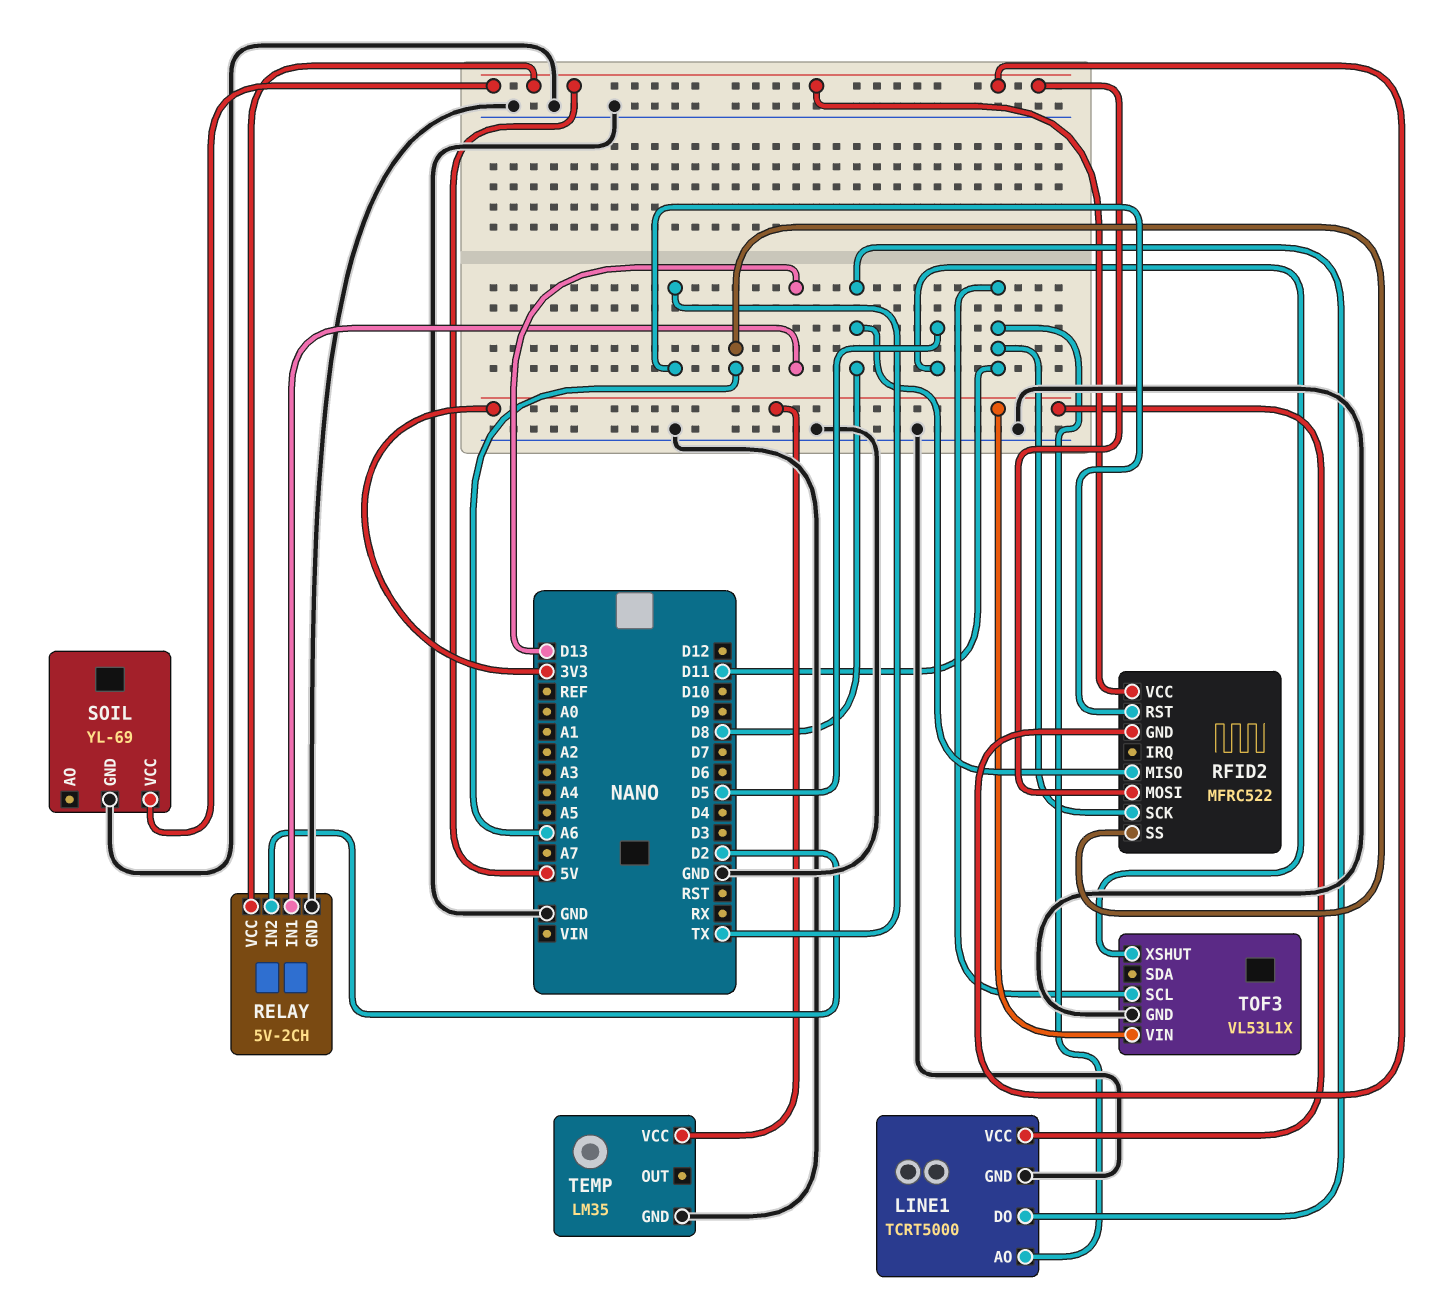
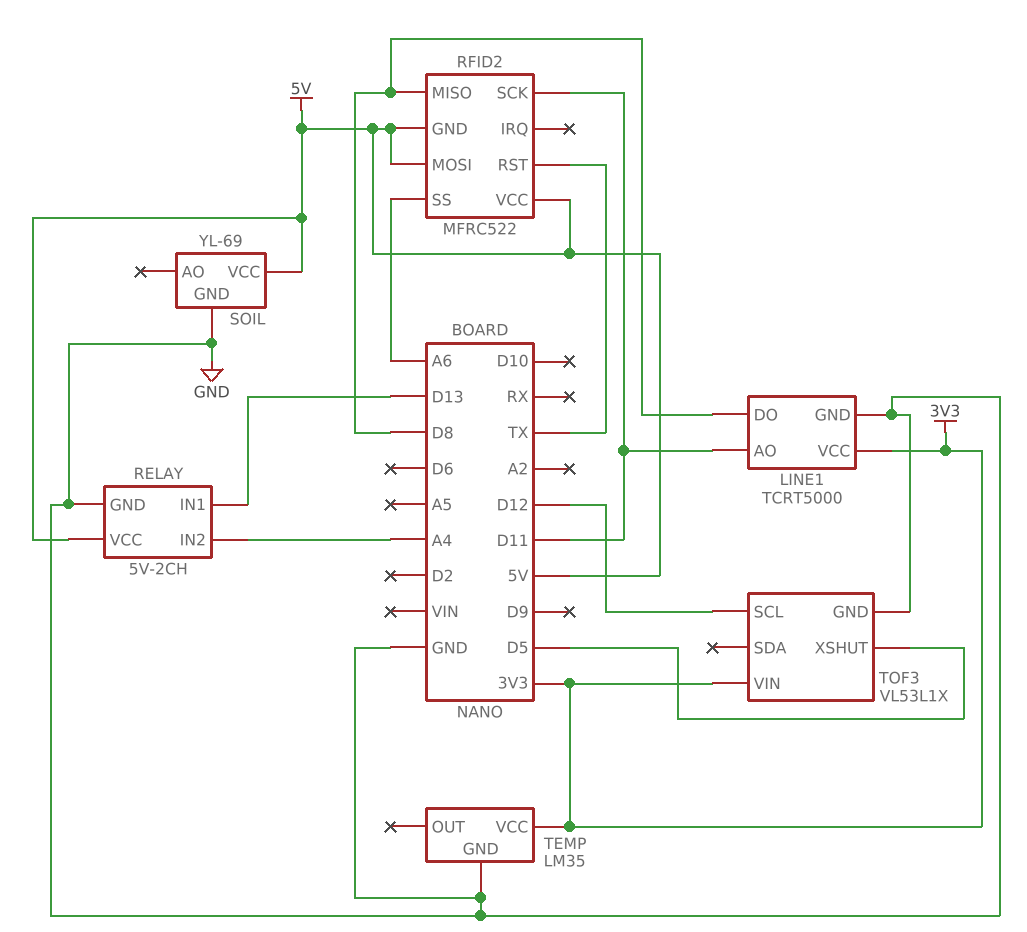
RELAY pin IN2: D2 -> A4
TOF3 pin SCL: D11 -> D12

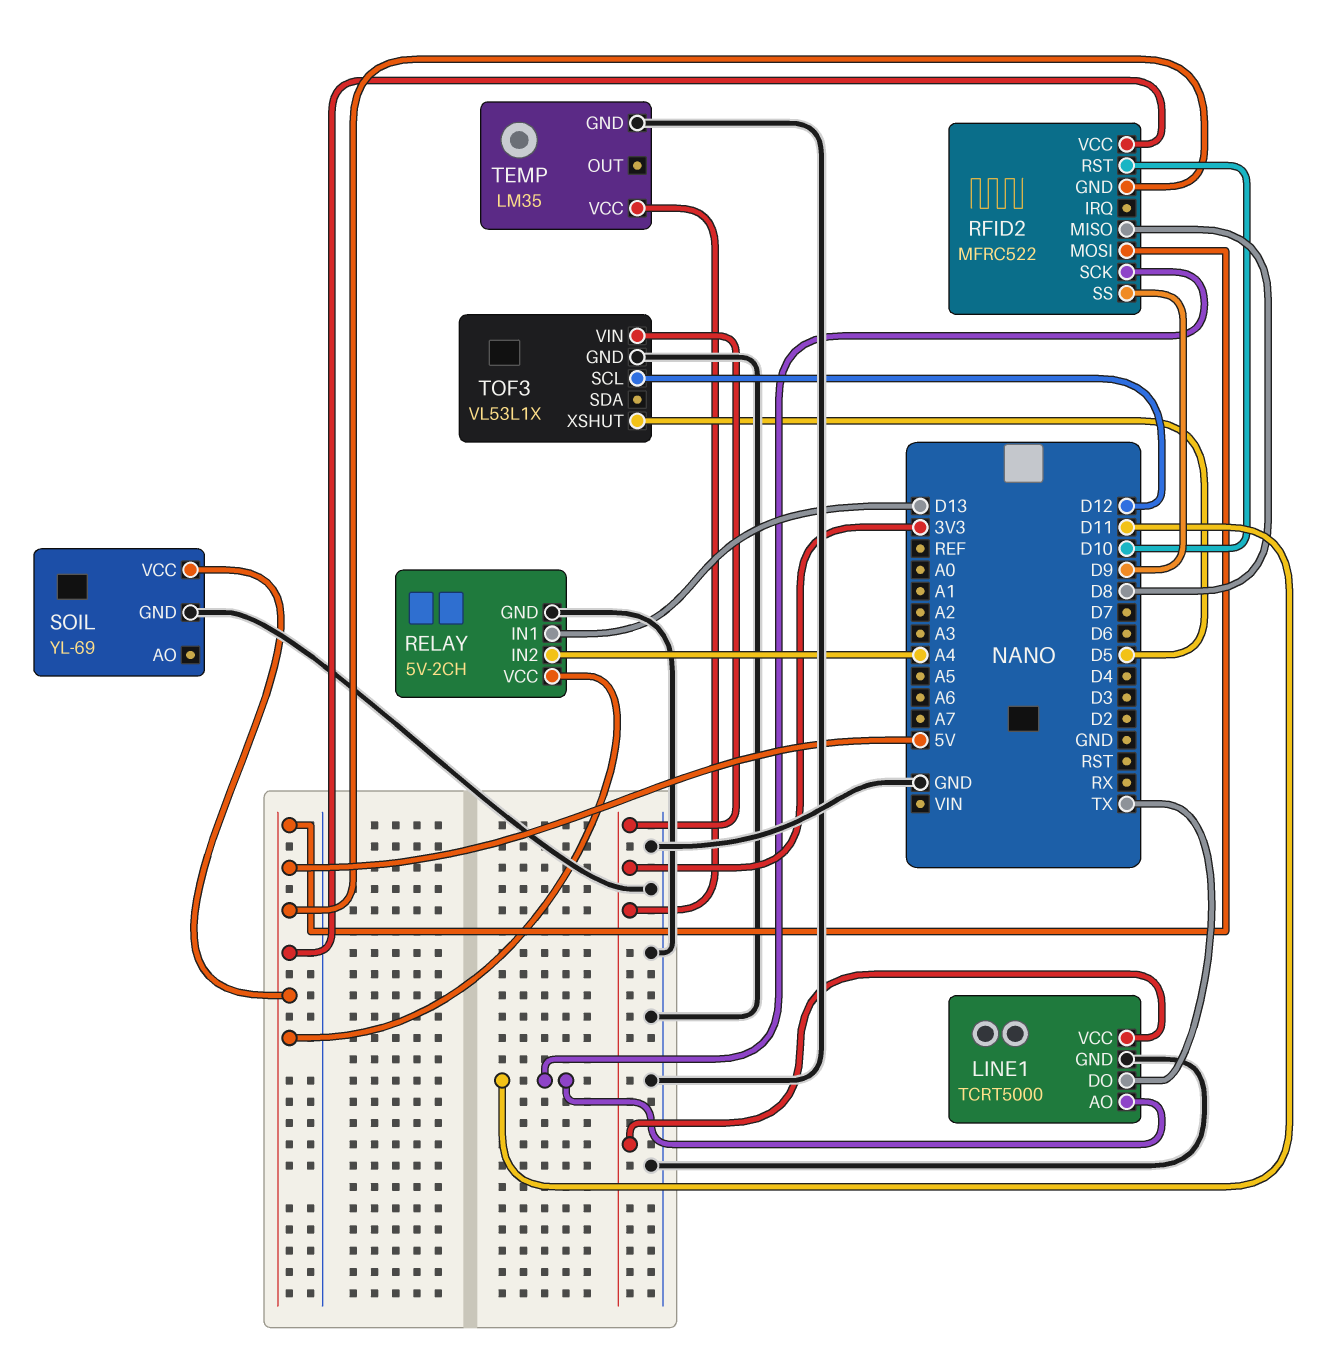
LINE1 pin DO: D8 -> TX
RFID2 pin RST: TX -> D10
RFID2 pin SS: A6 -> D9

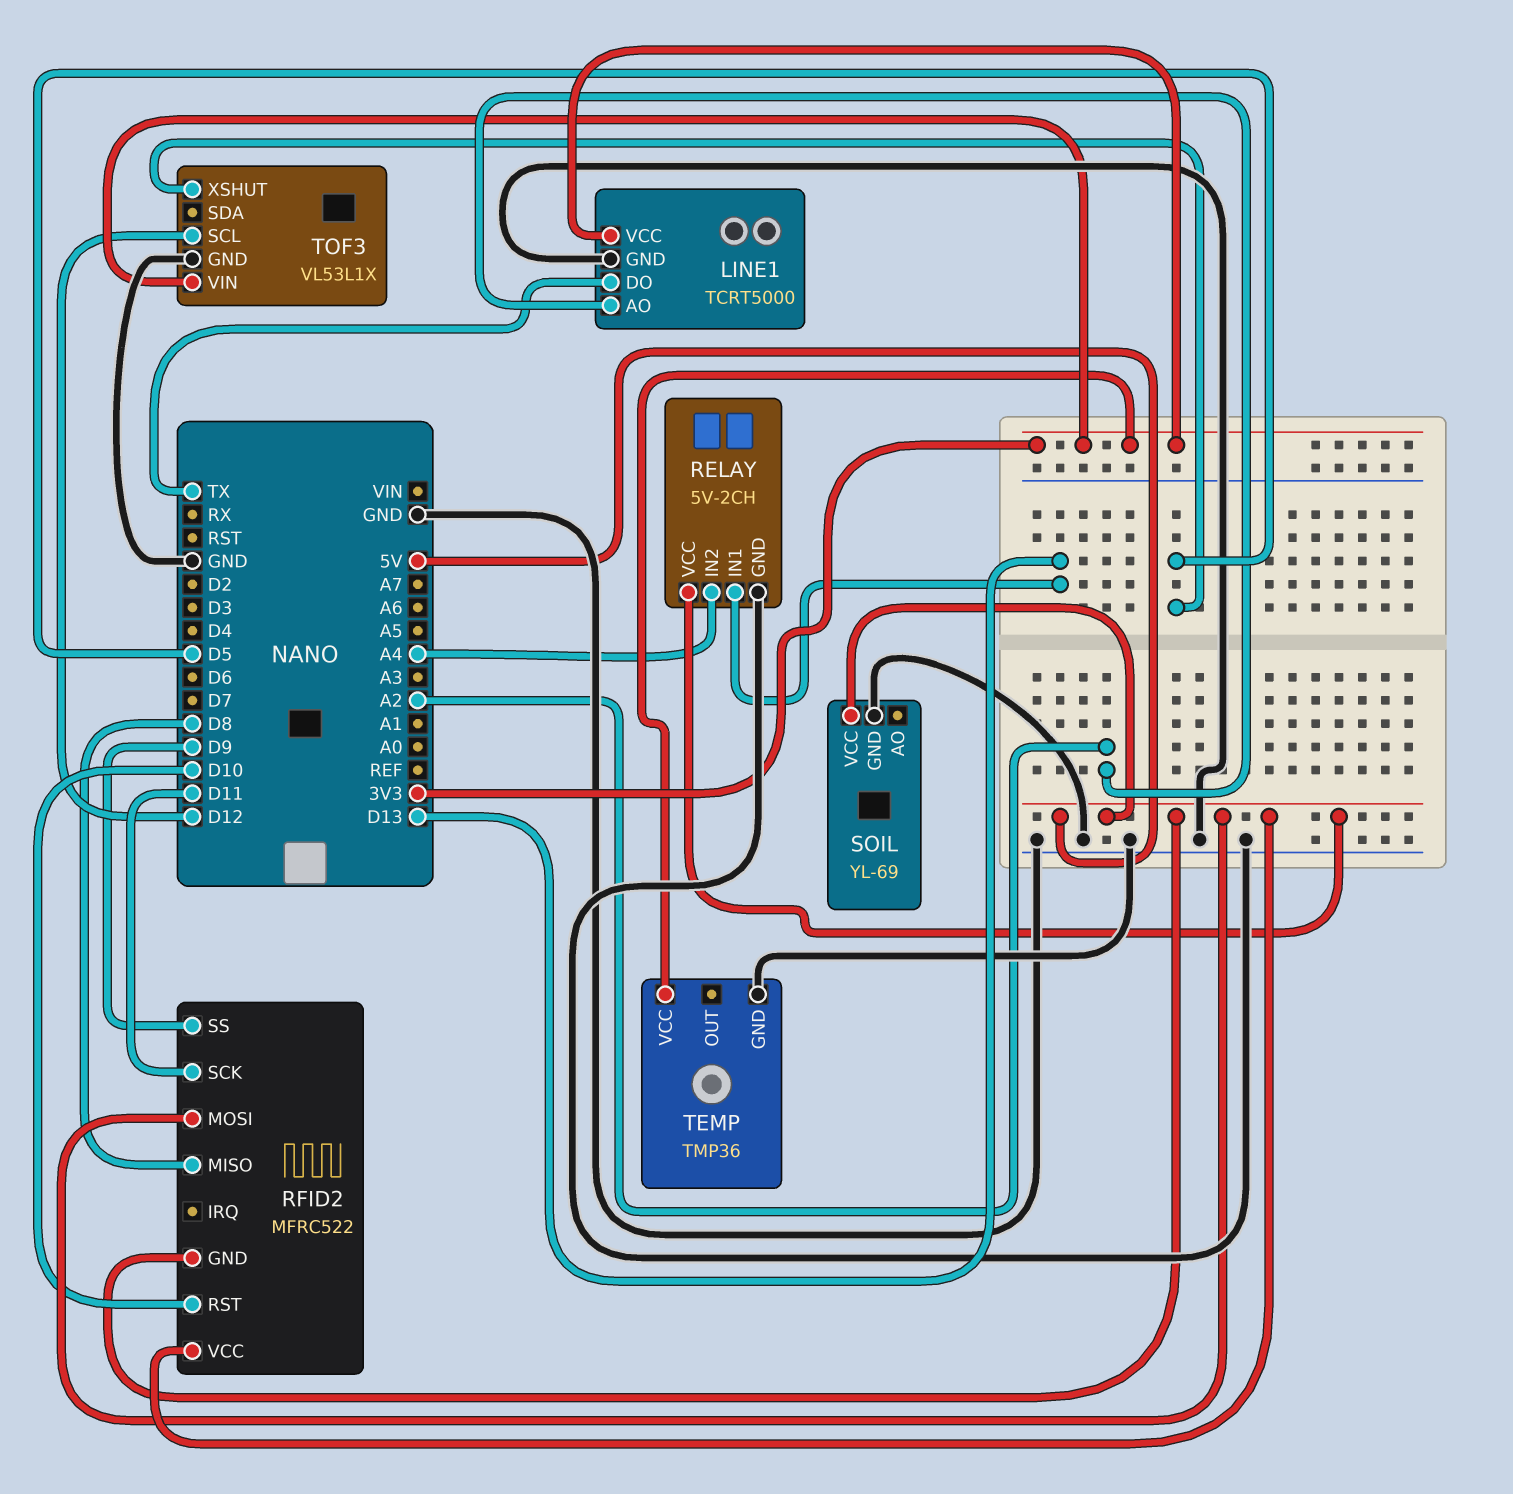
LINE1 pin AO: D11 -> A2
TEMP: LM35 -> TMP36

